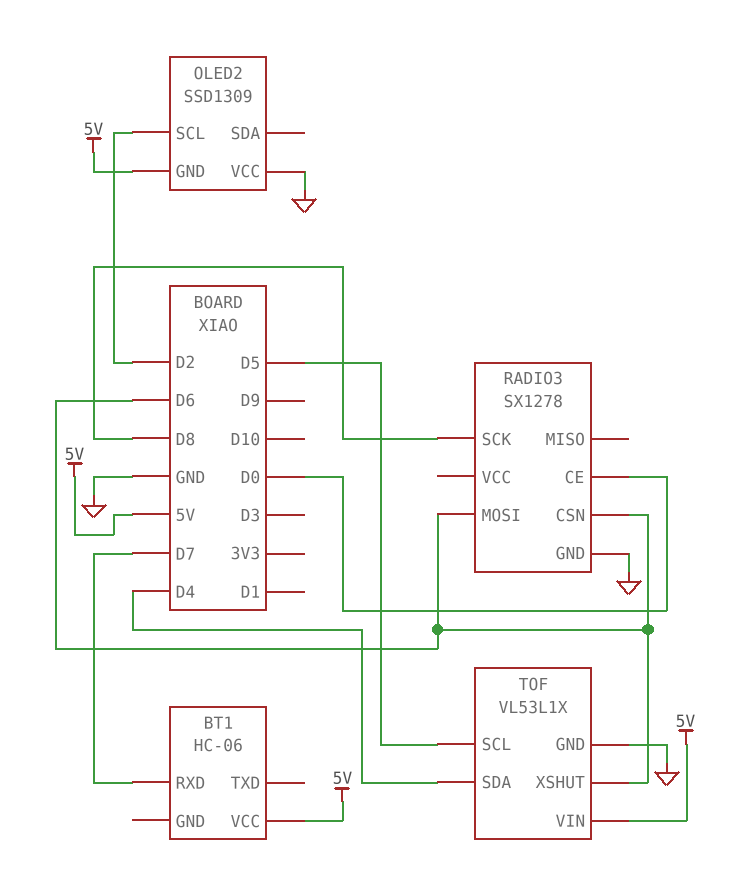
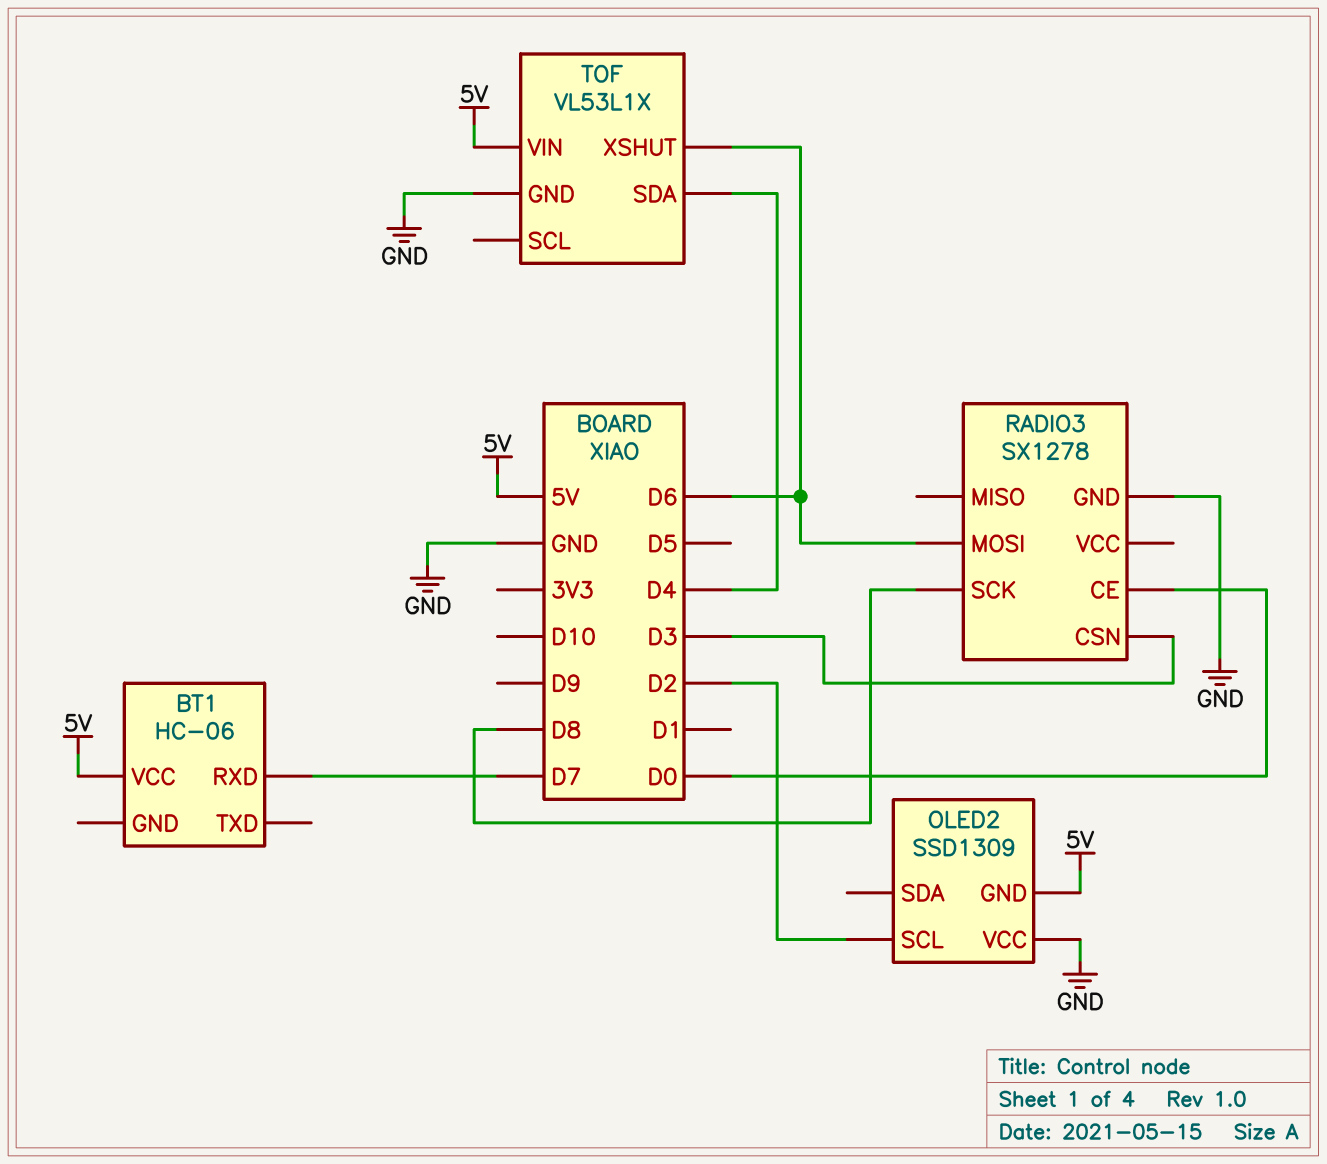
RADIO3 pin CSN: D6 -> D3
TOF pin SCL: D5 -> none

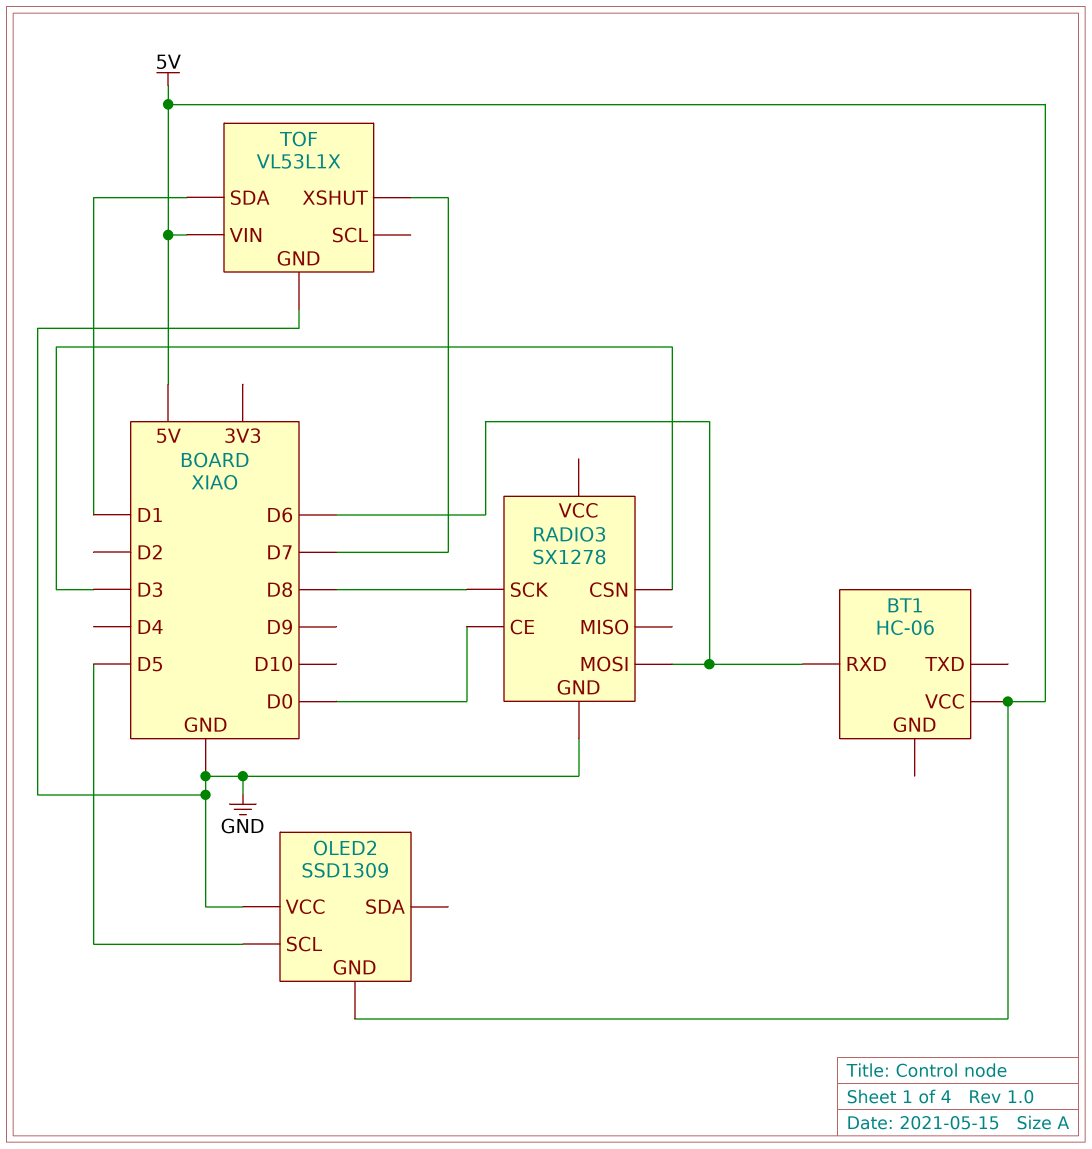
BT1 pin RXD: D7 -> D6
OLED2 pin SCL: D2 -> D5
TOF pin SDA: D4 -> D1
TOF pin XSHUT: D6 -> D7

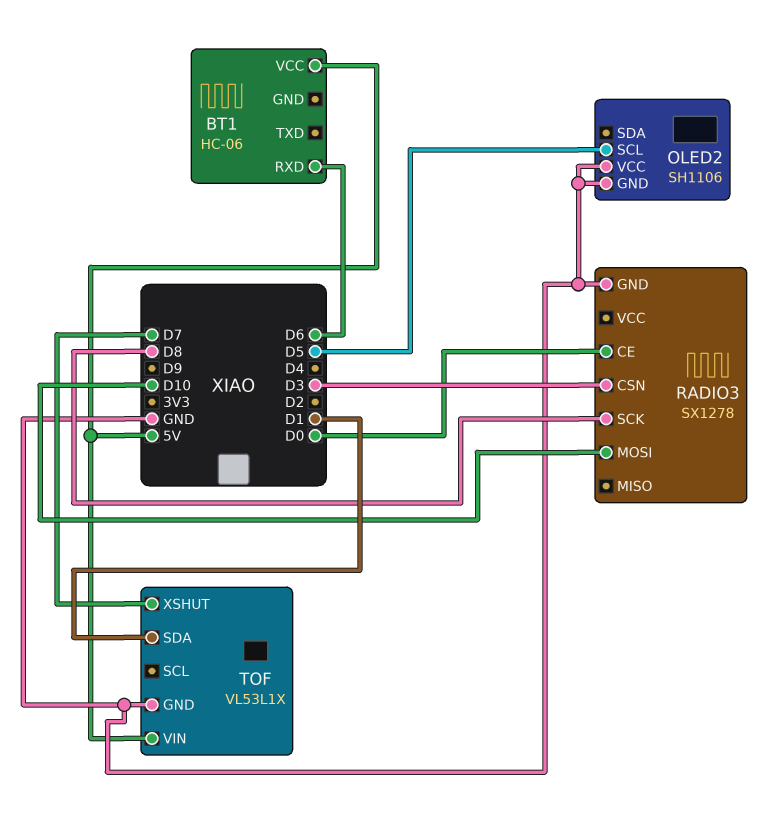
OLED2: SSD1309 -> SH1106
OLED2 pin GND: 5V -> GND
RADIO3 pin MOSI: D6 -> D10

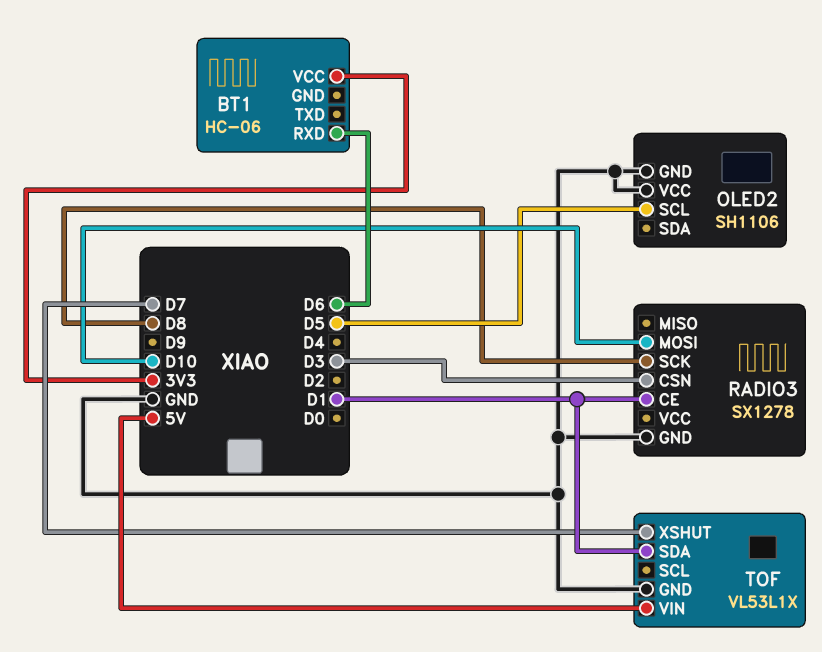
BT1 pin VCC: 5V -> 3V3
RADIO3 pin CE: D0 -> D1

